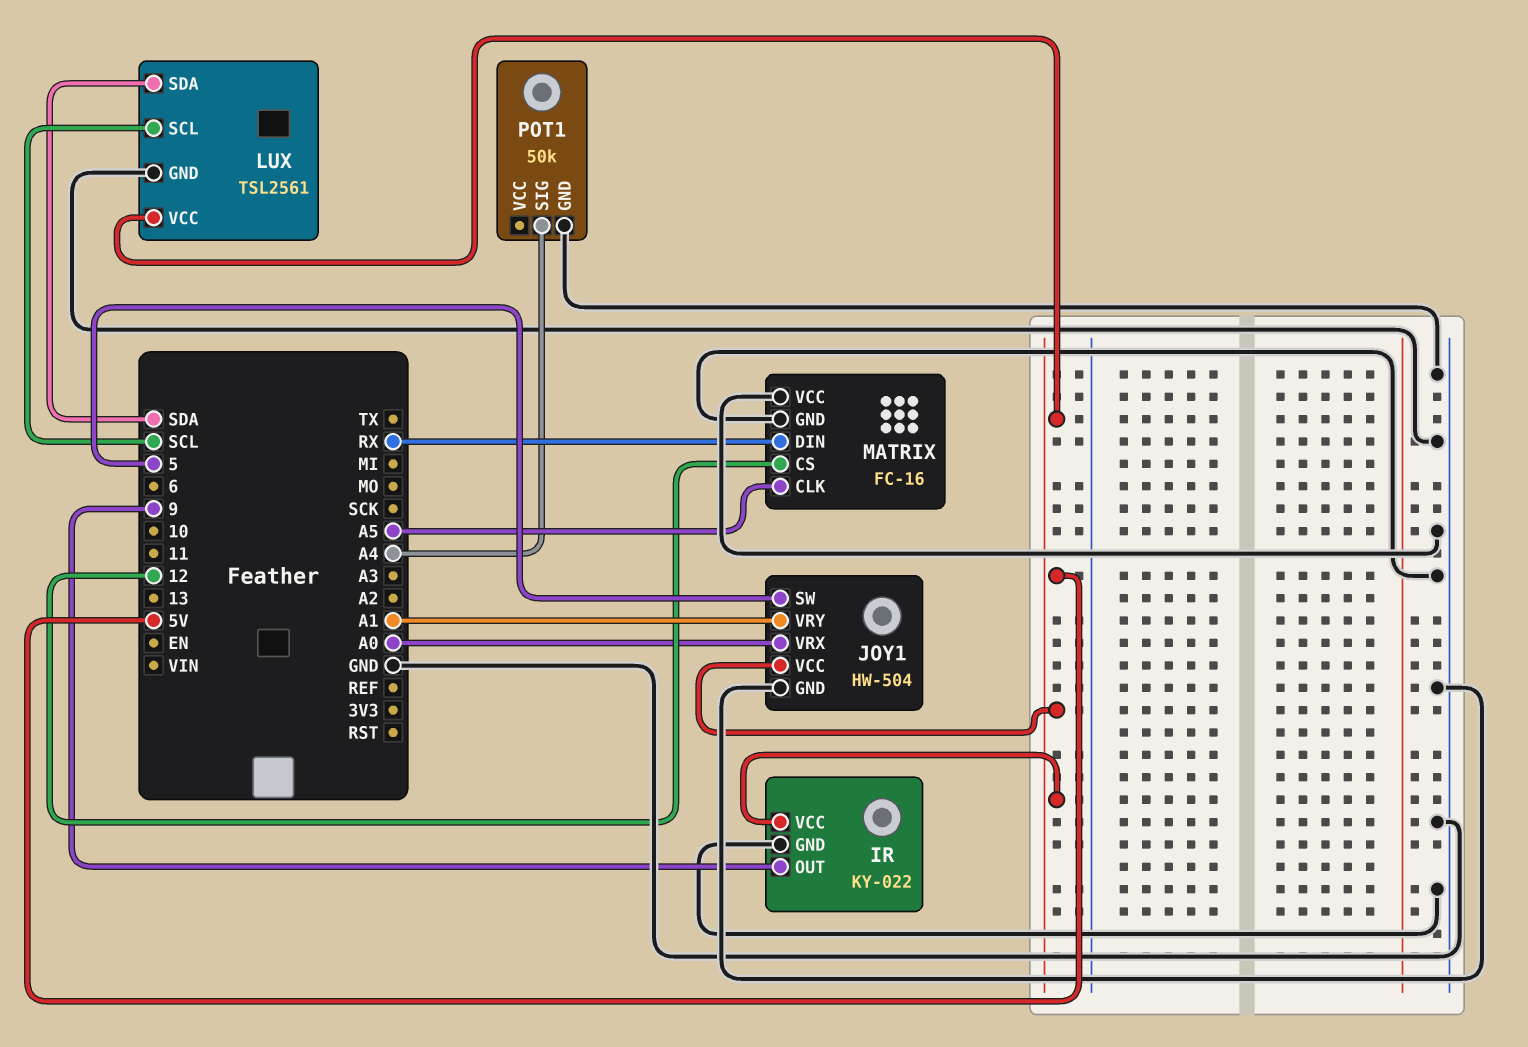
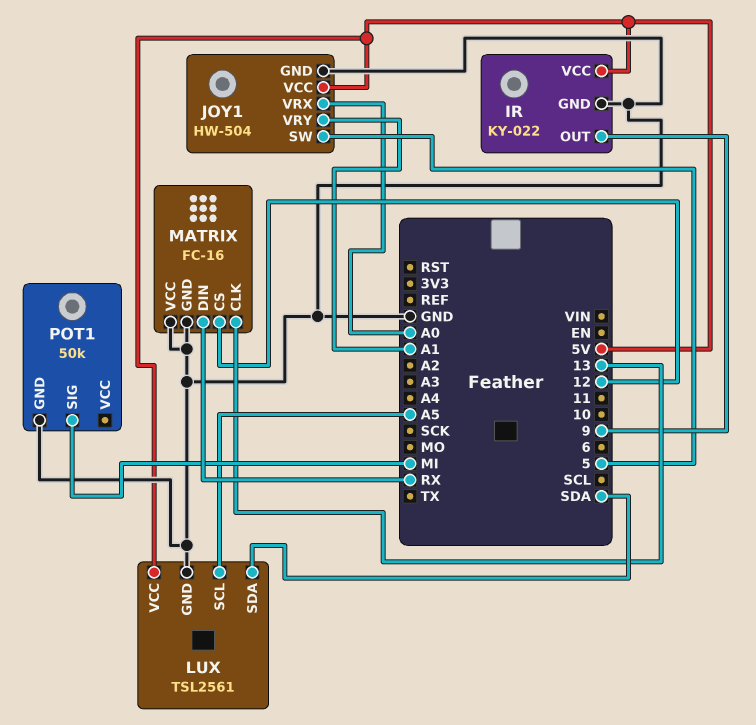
LUX pin SCL: SCL -> A5
MATRIX pin CLK: A5 -> 13
POT1 pin SIG: A4 -> MI

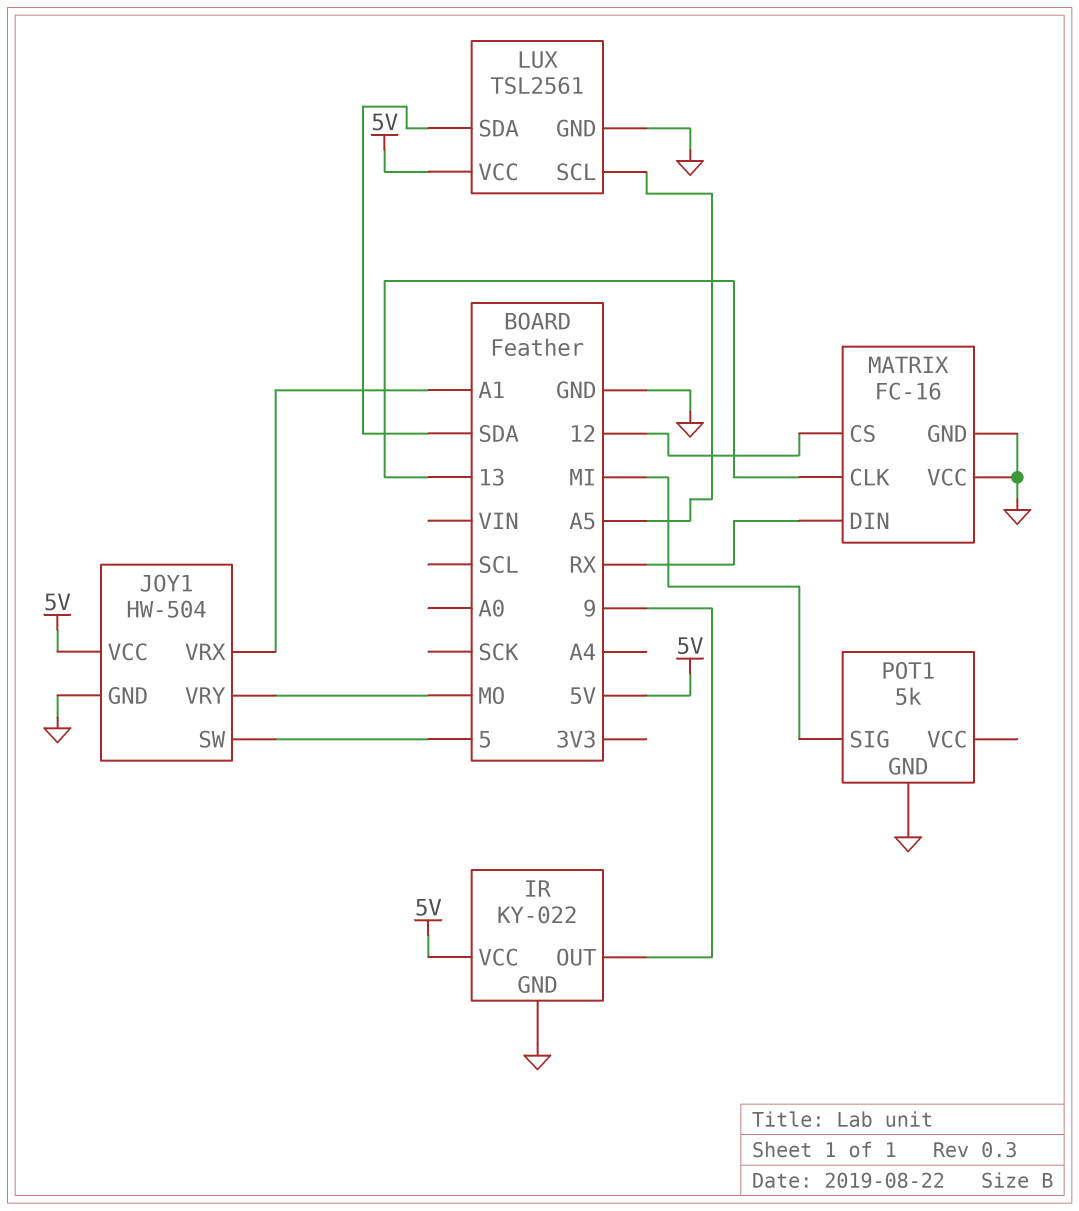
JOY1 pin VRX: A0 -> A1
JOY1 pin VRY: A1 -> MO
POT1: 50k -> 5k

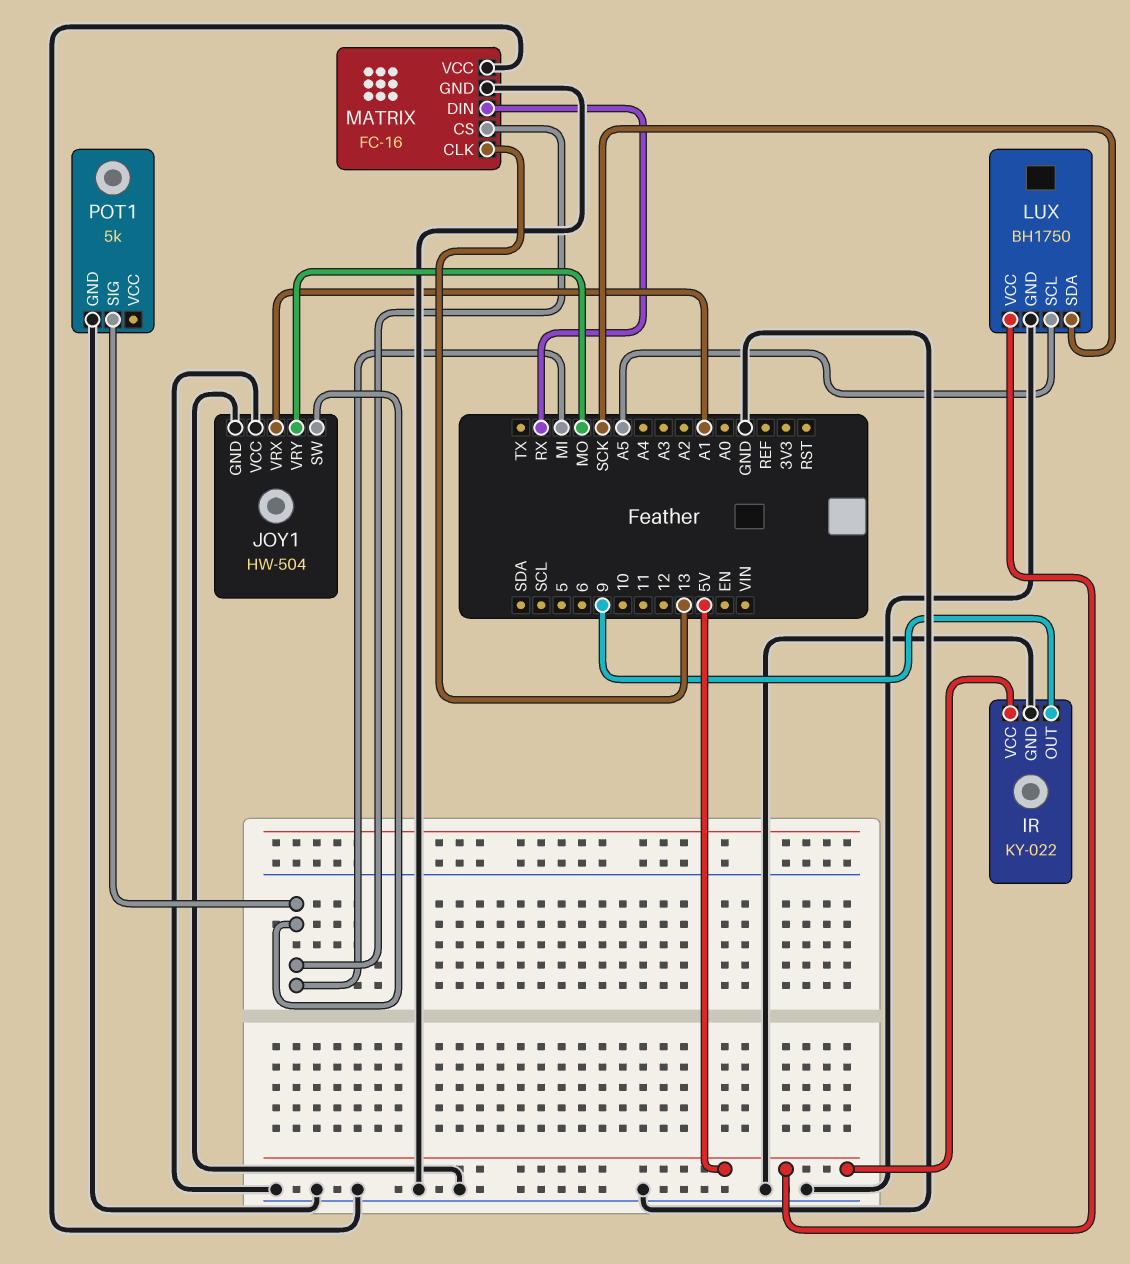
JOY1 pin SW: 5 -> MI
JOY1 pin VCC: 5V -> GND
LUX: TSL2561 -> BH1750
LUX pin SDA: SDA -> SCK
MATRIX pin CS: 12 -> MI

